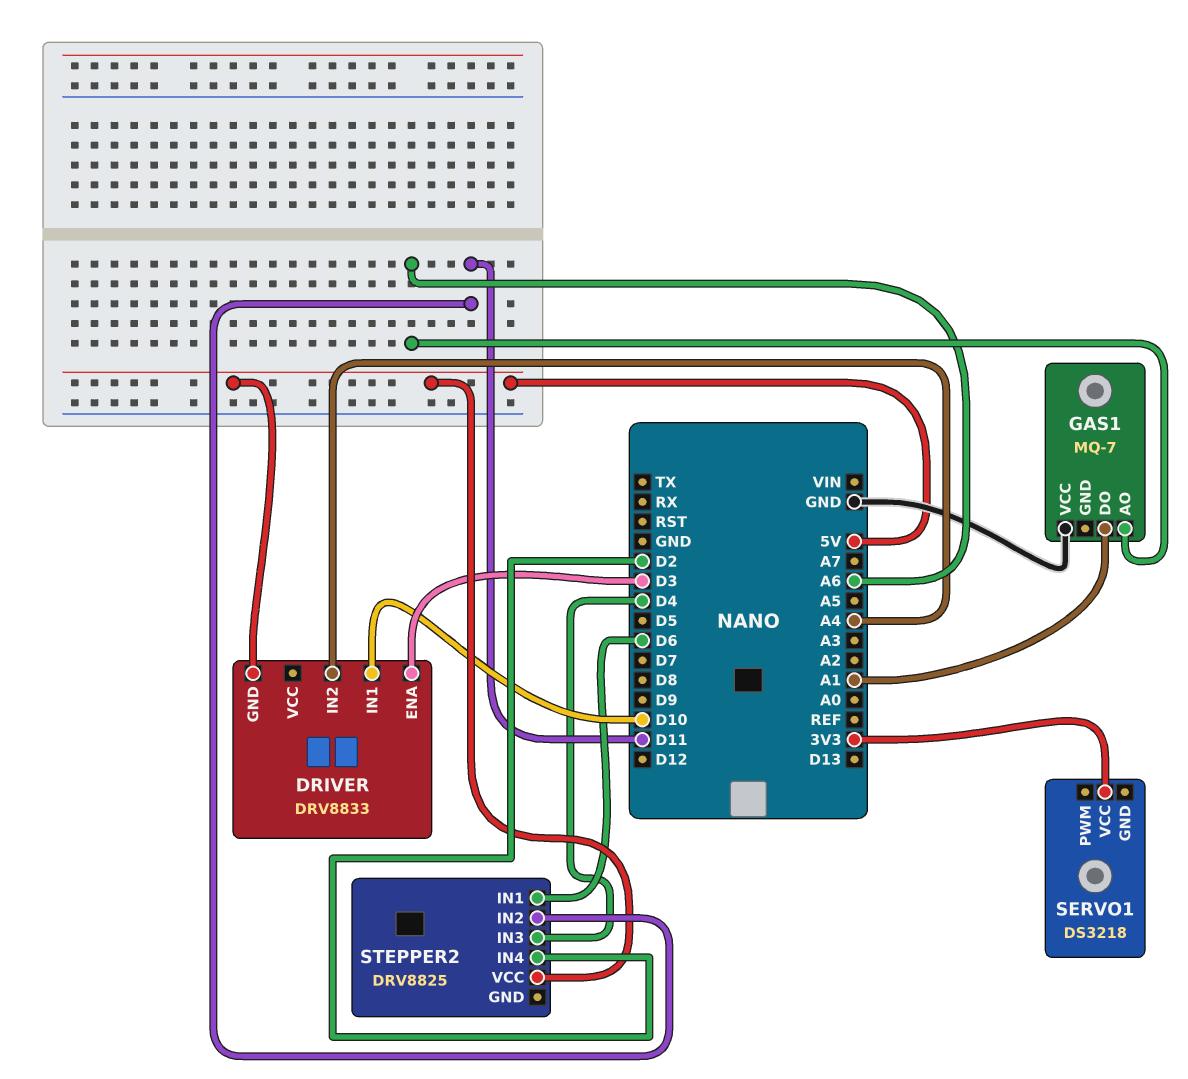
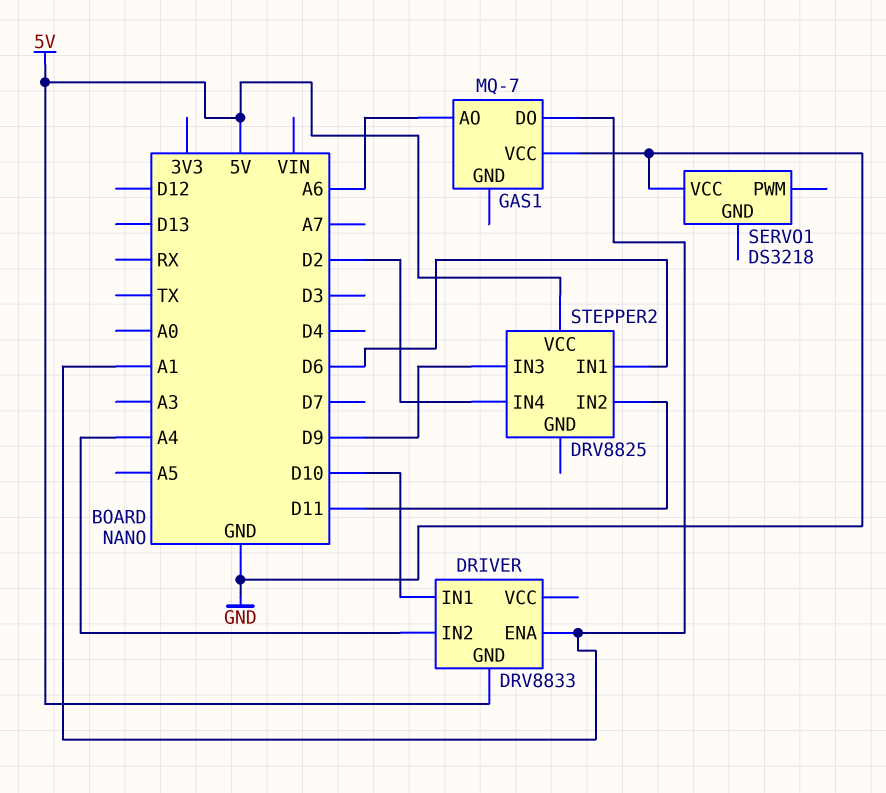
DRIVER pin ENA: D3 -> A1
SERVO1 pin VCC: 3V3 -> GND
STEPPER2 pin IN3: D4 -> D9

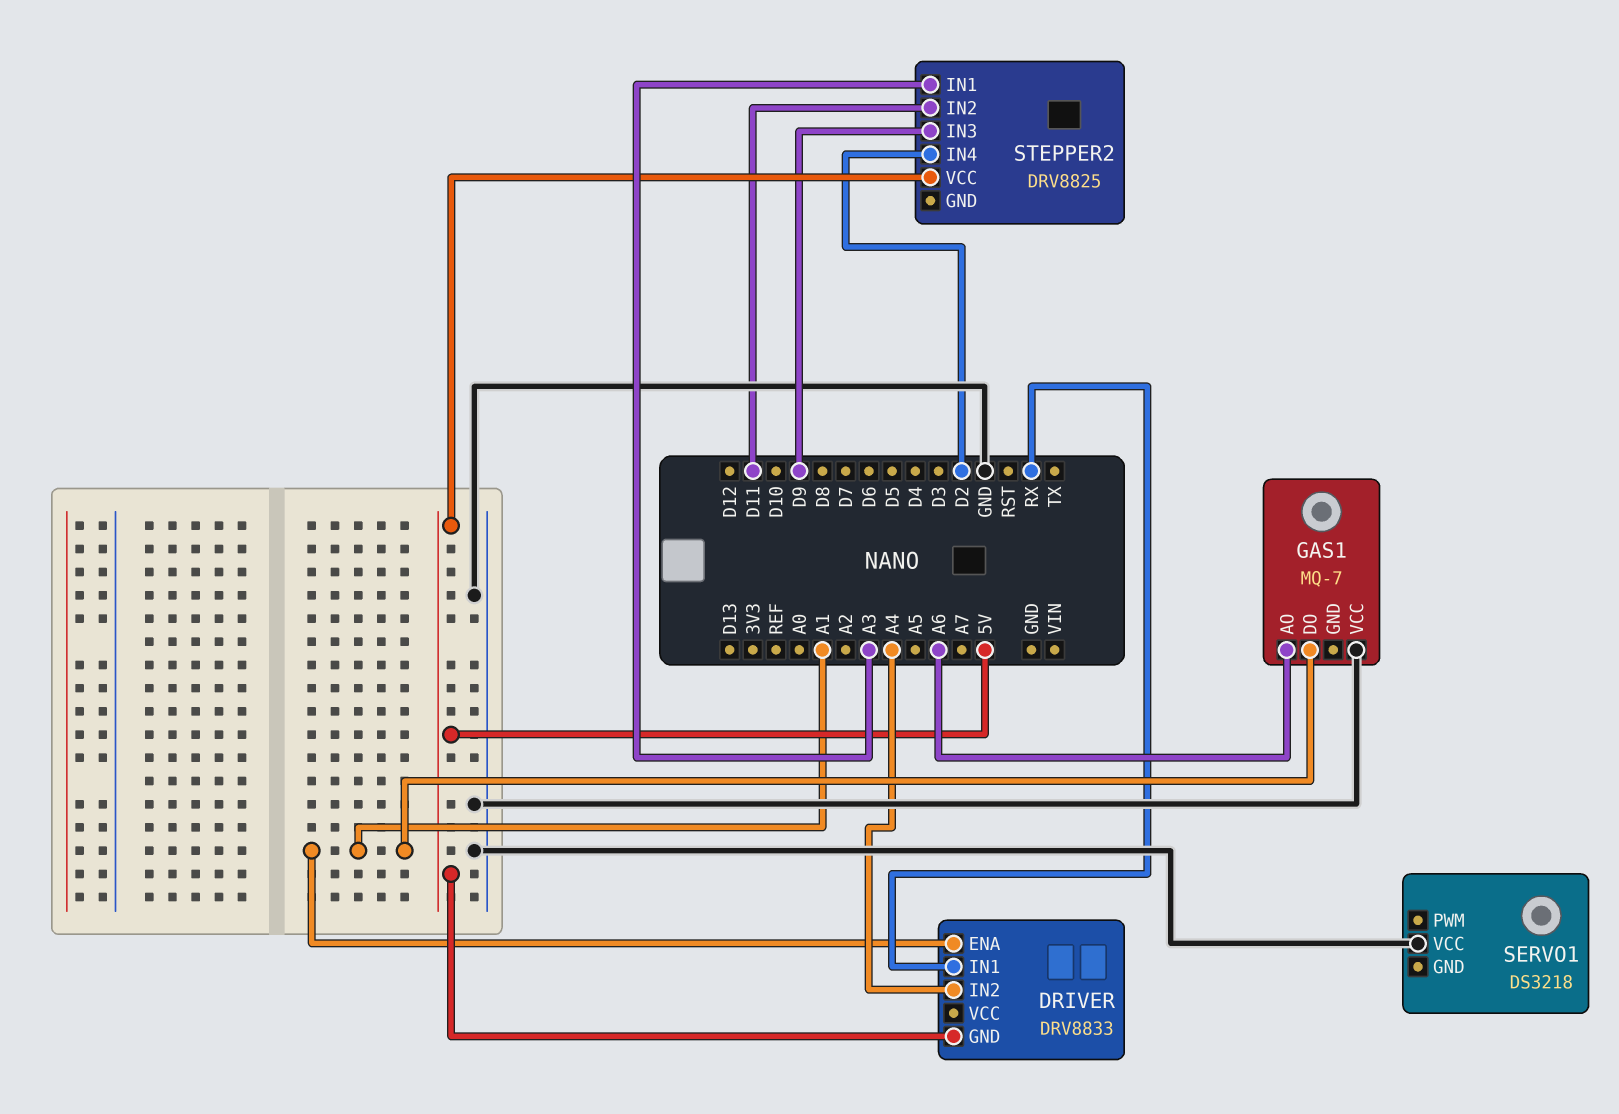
DRIVER pin IN1: D10 -> RX
STEPPER2 pin IN1: D6 -> A3

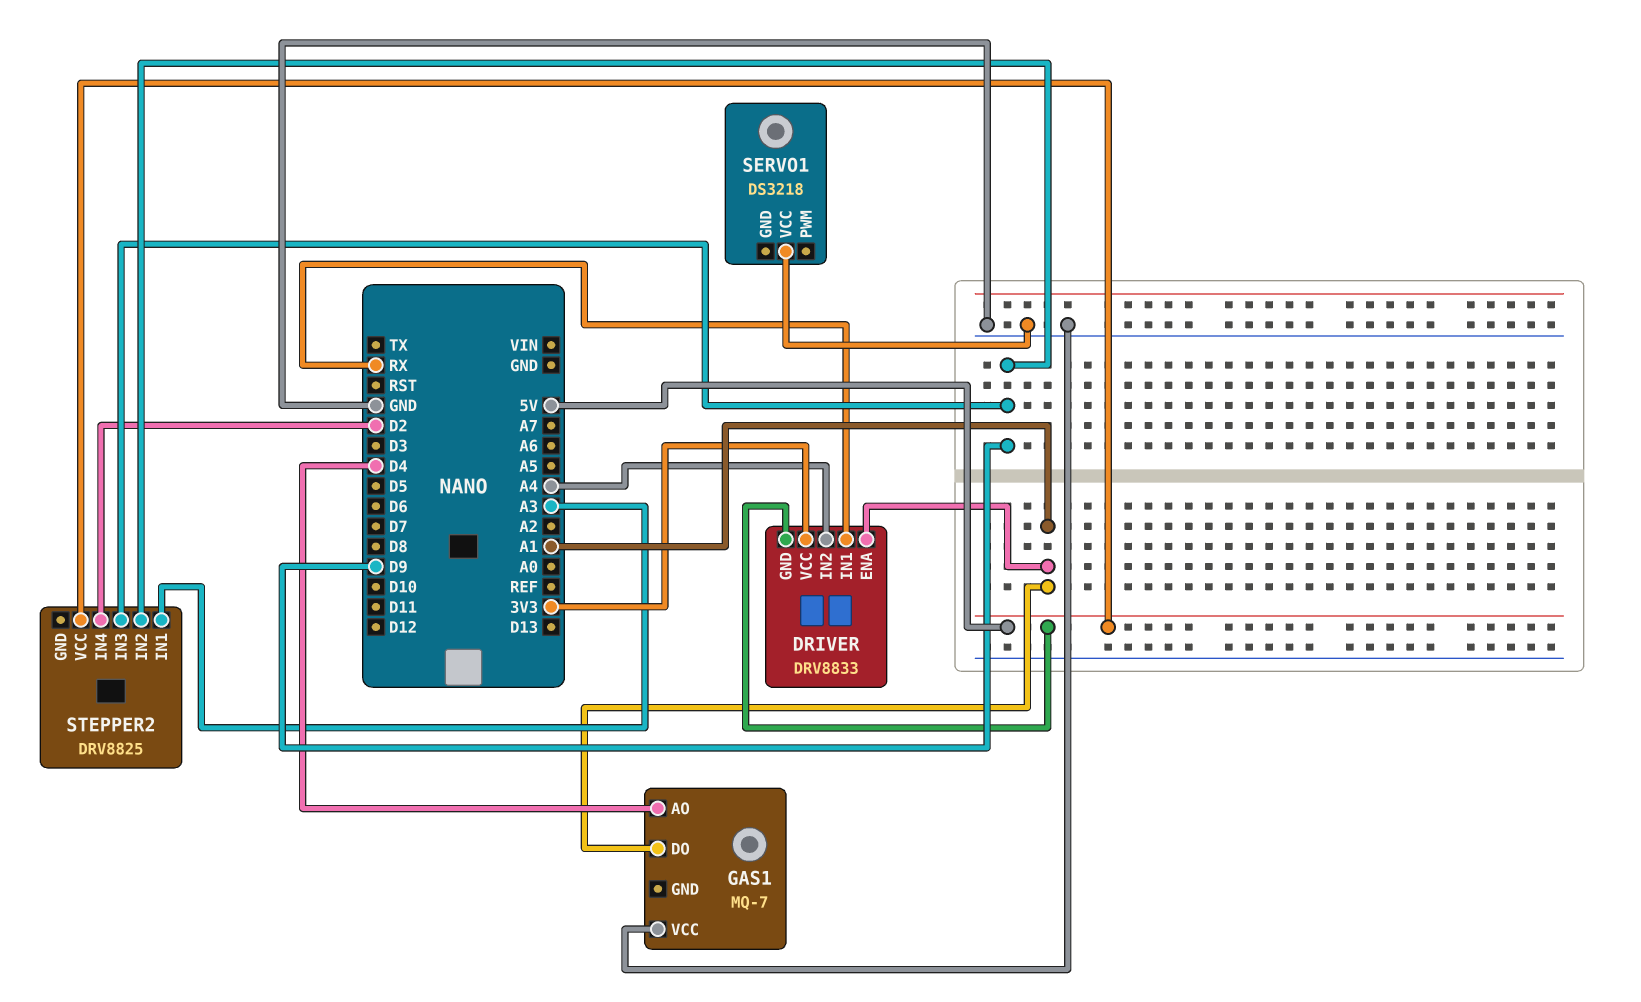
DRIVER pin VCC: none -> 3V3
GAS1 pin AO: A6 -> D4
STEPPER2 pin IN2: D11 -> D9

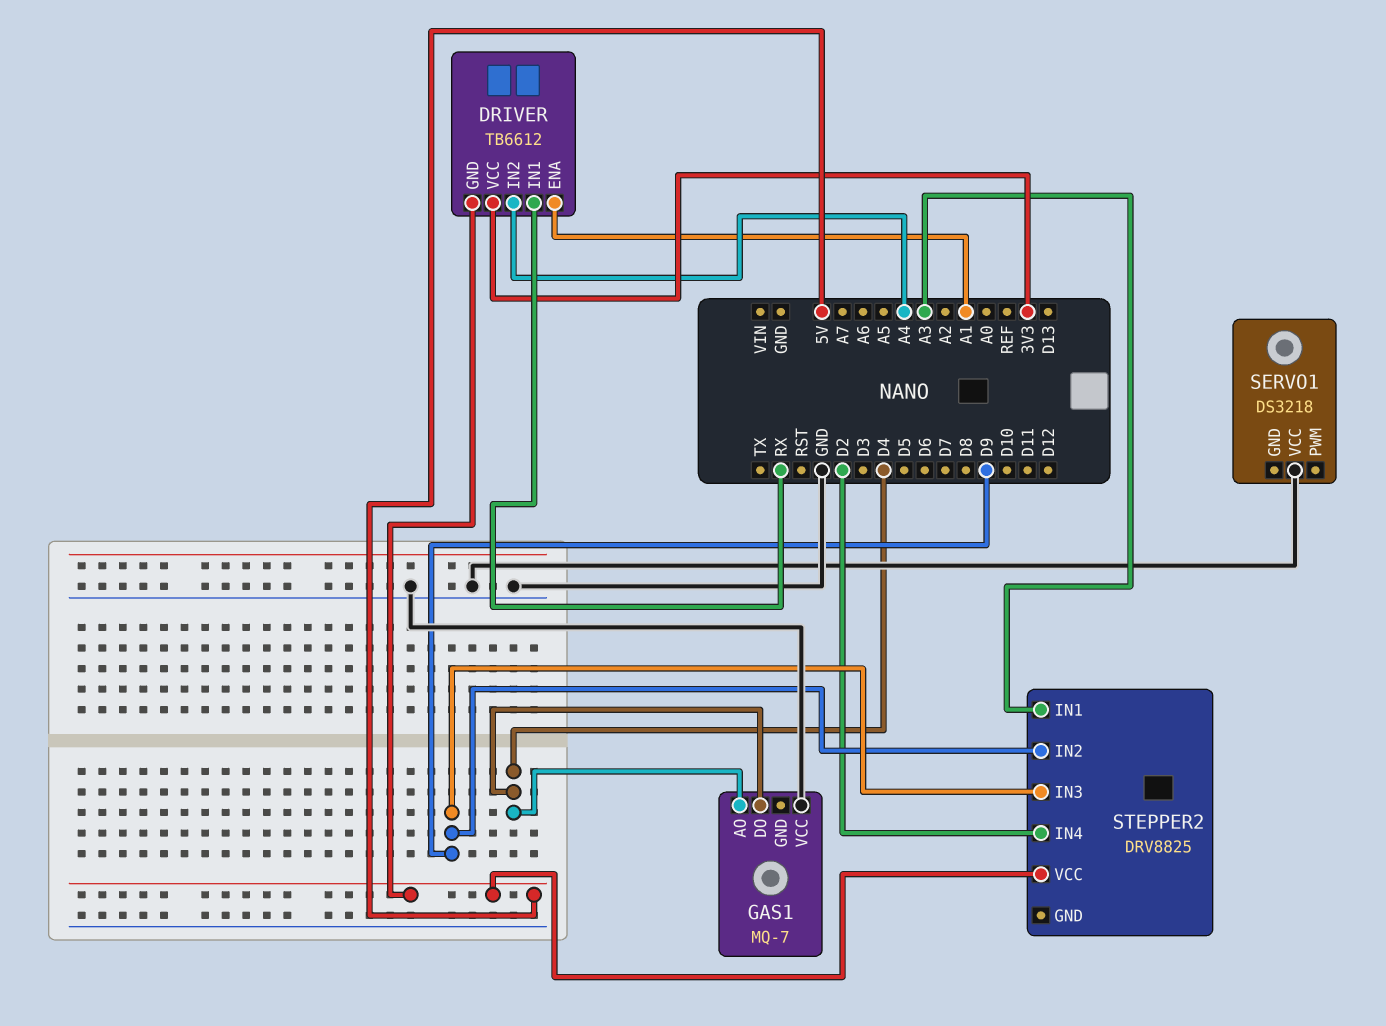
DRIVER: DRV8833 -> TB6612
GAS1 pin DO: A1 -> D4

